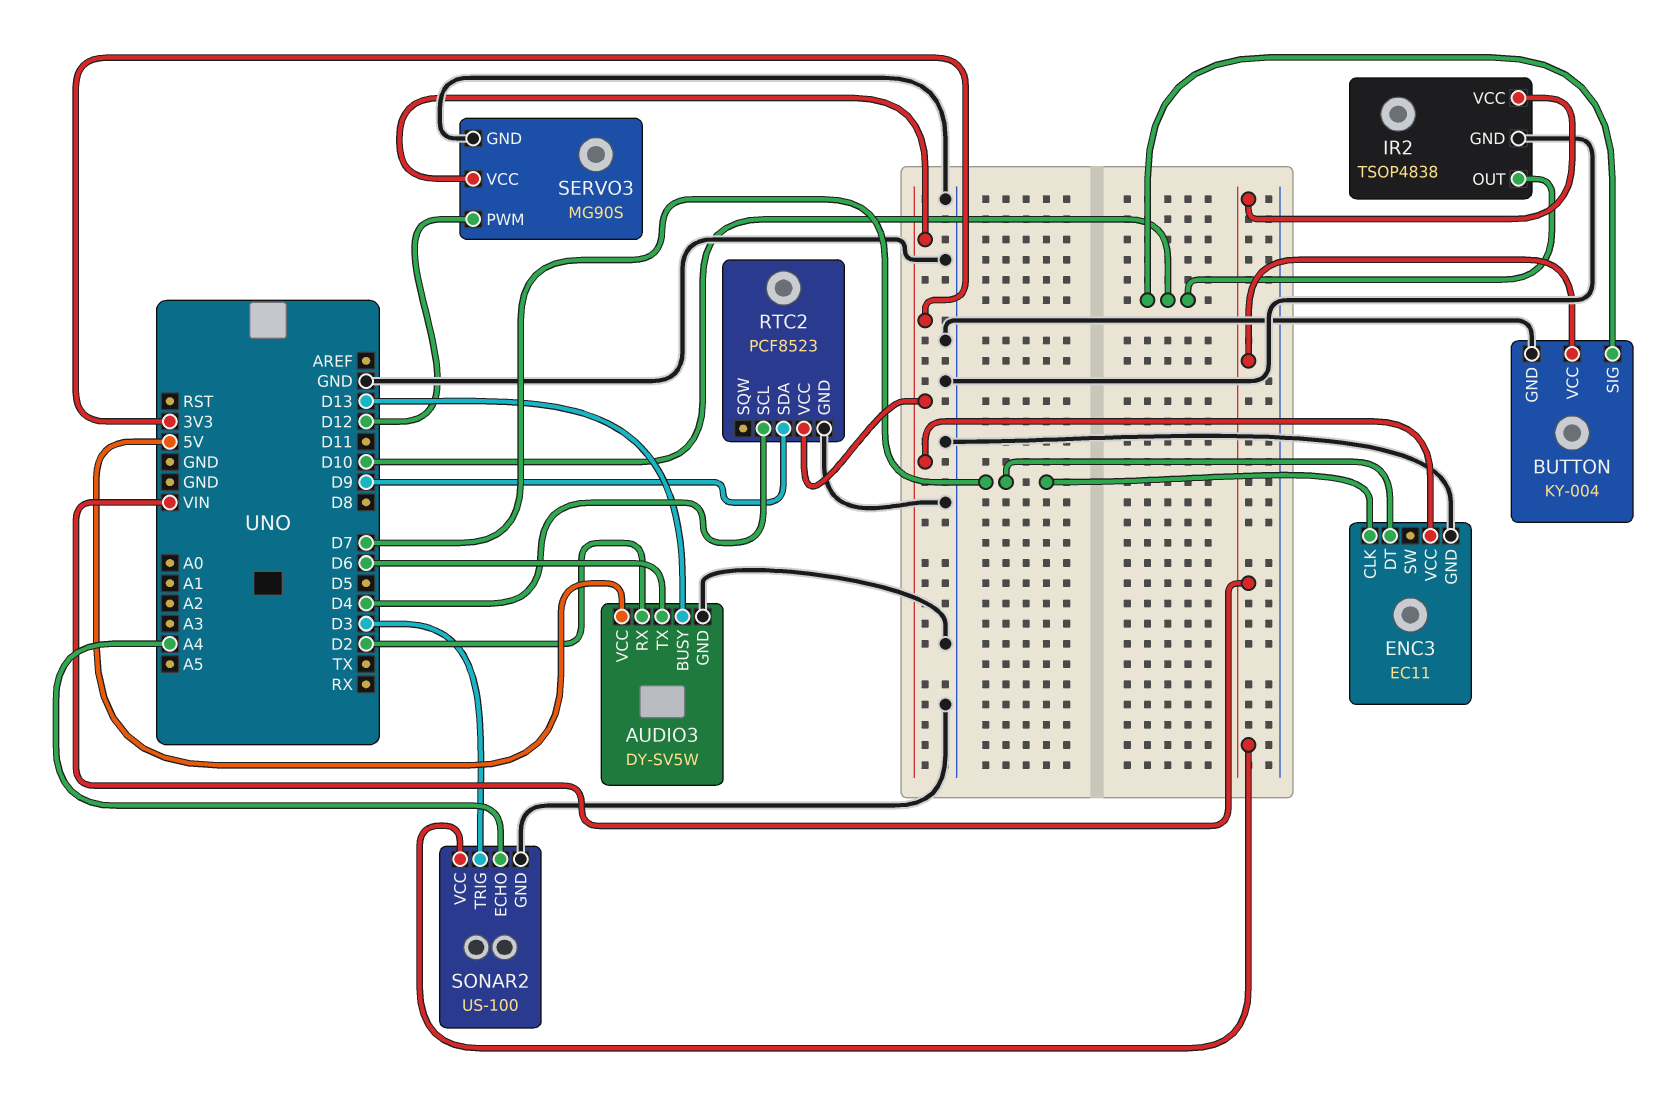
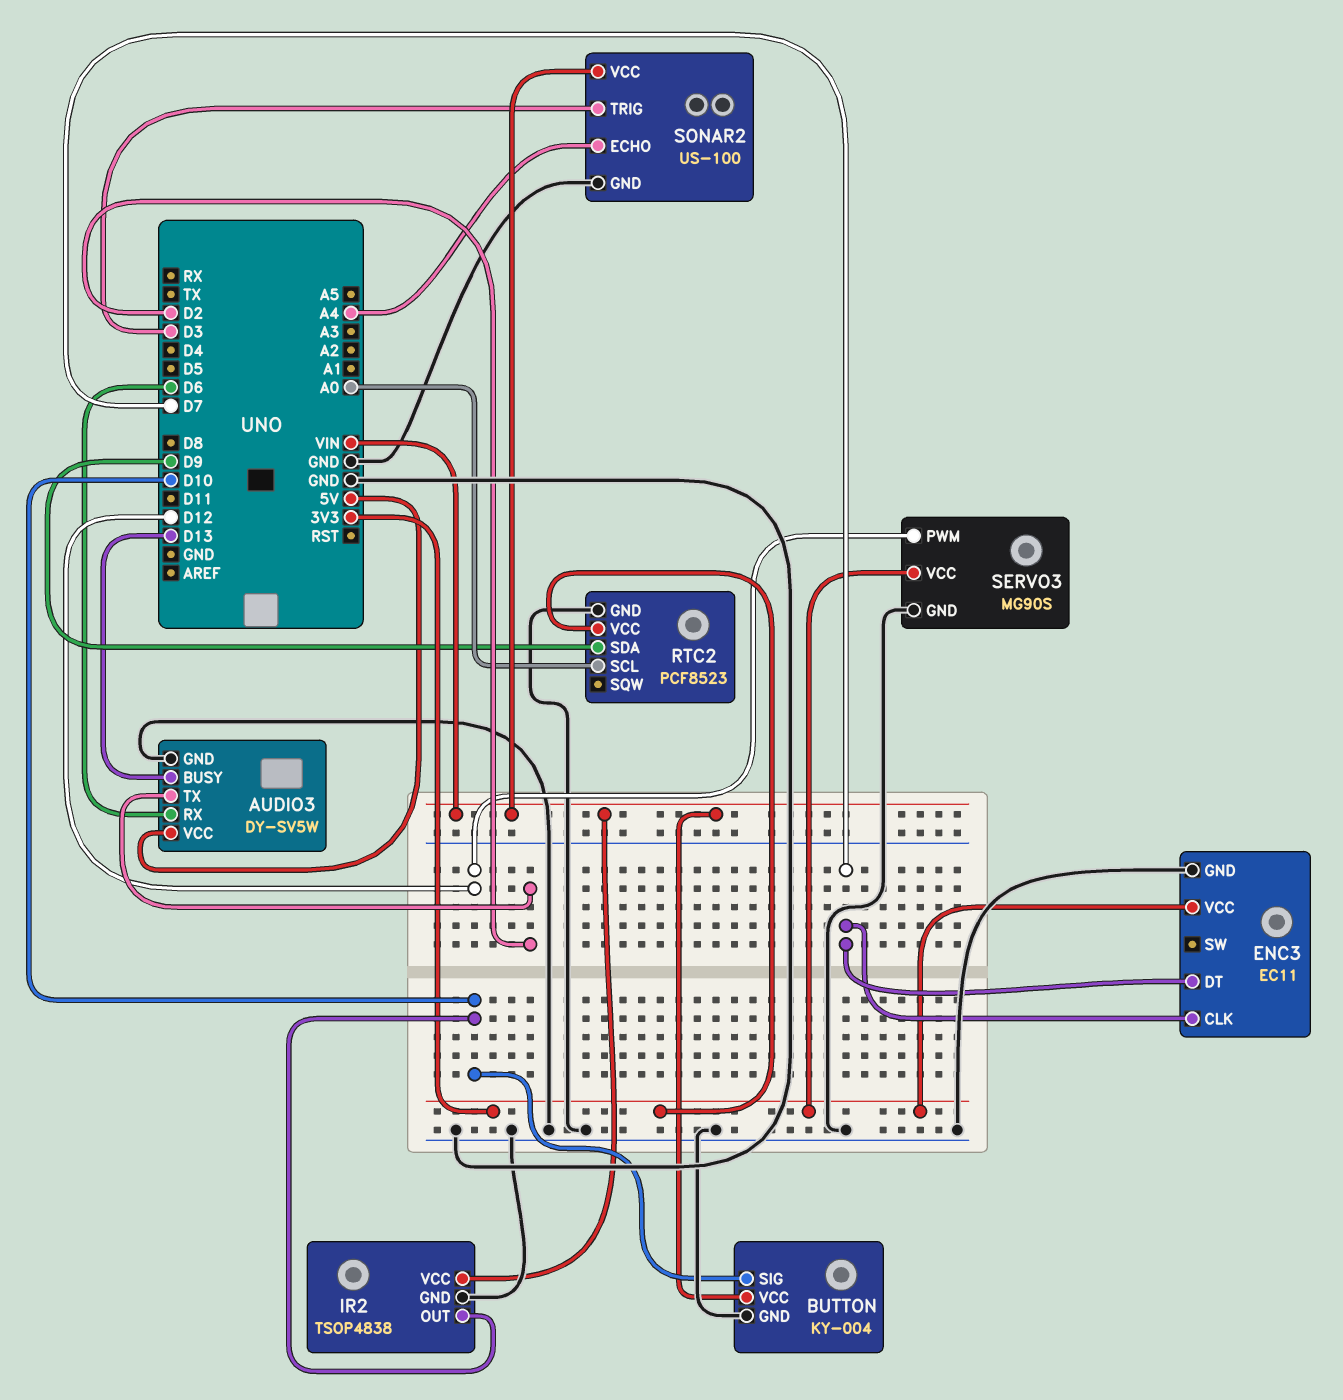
AUDIO3 pin RX: D2 -> D6
AUDIO3 pin TX: D6 -> D2
RTC2 pin SCL: D4 -> A0

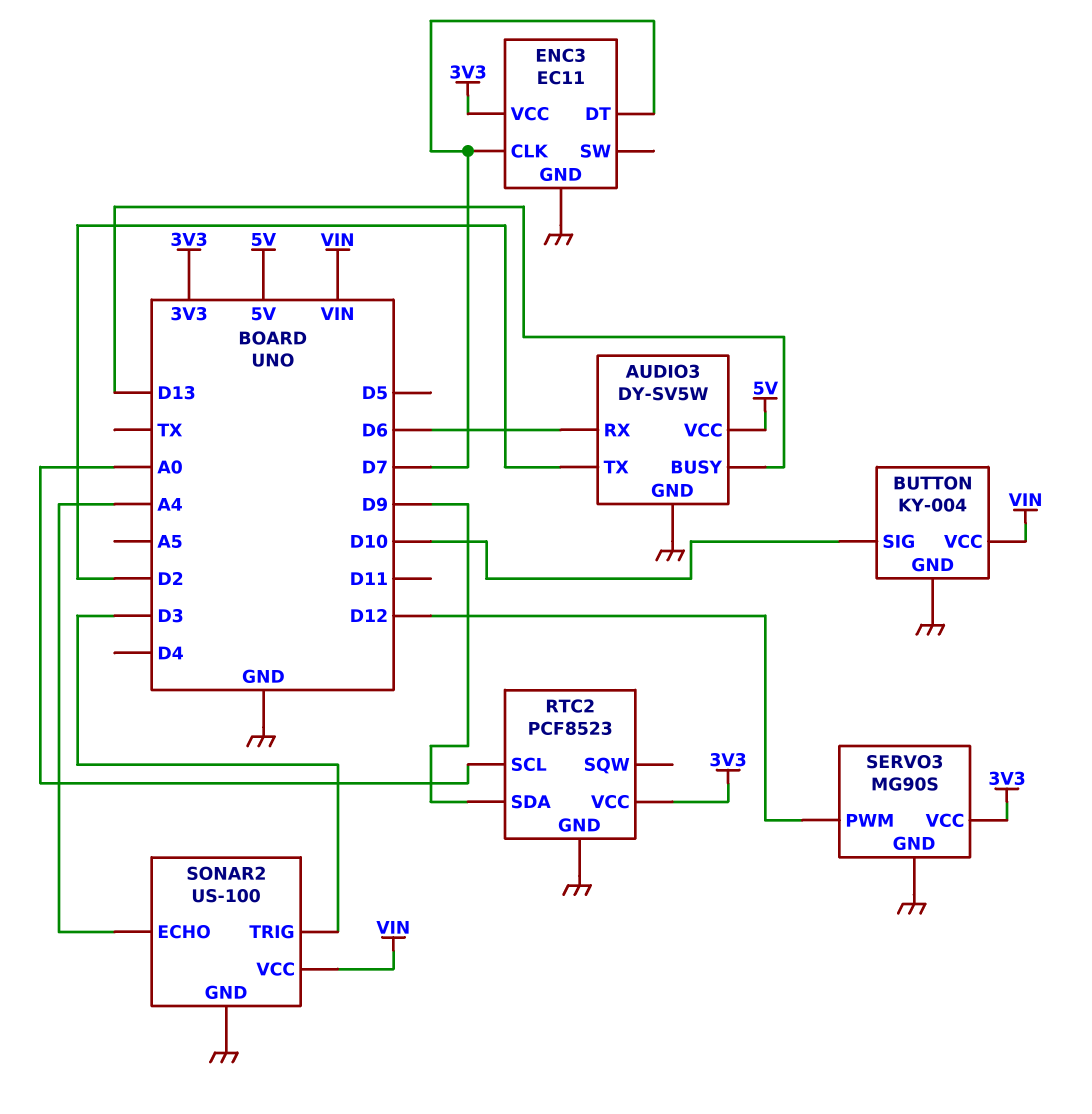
IR2: TSOP4838 -> none
IR2 pin GND: GND -> none
IR2 pin OUT: D10 -> none
IR2 pin VCC: VIN -> none

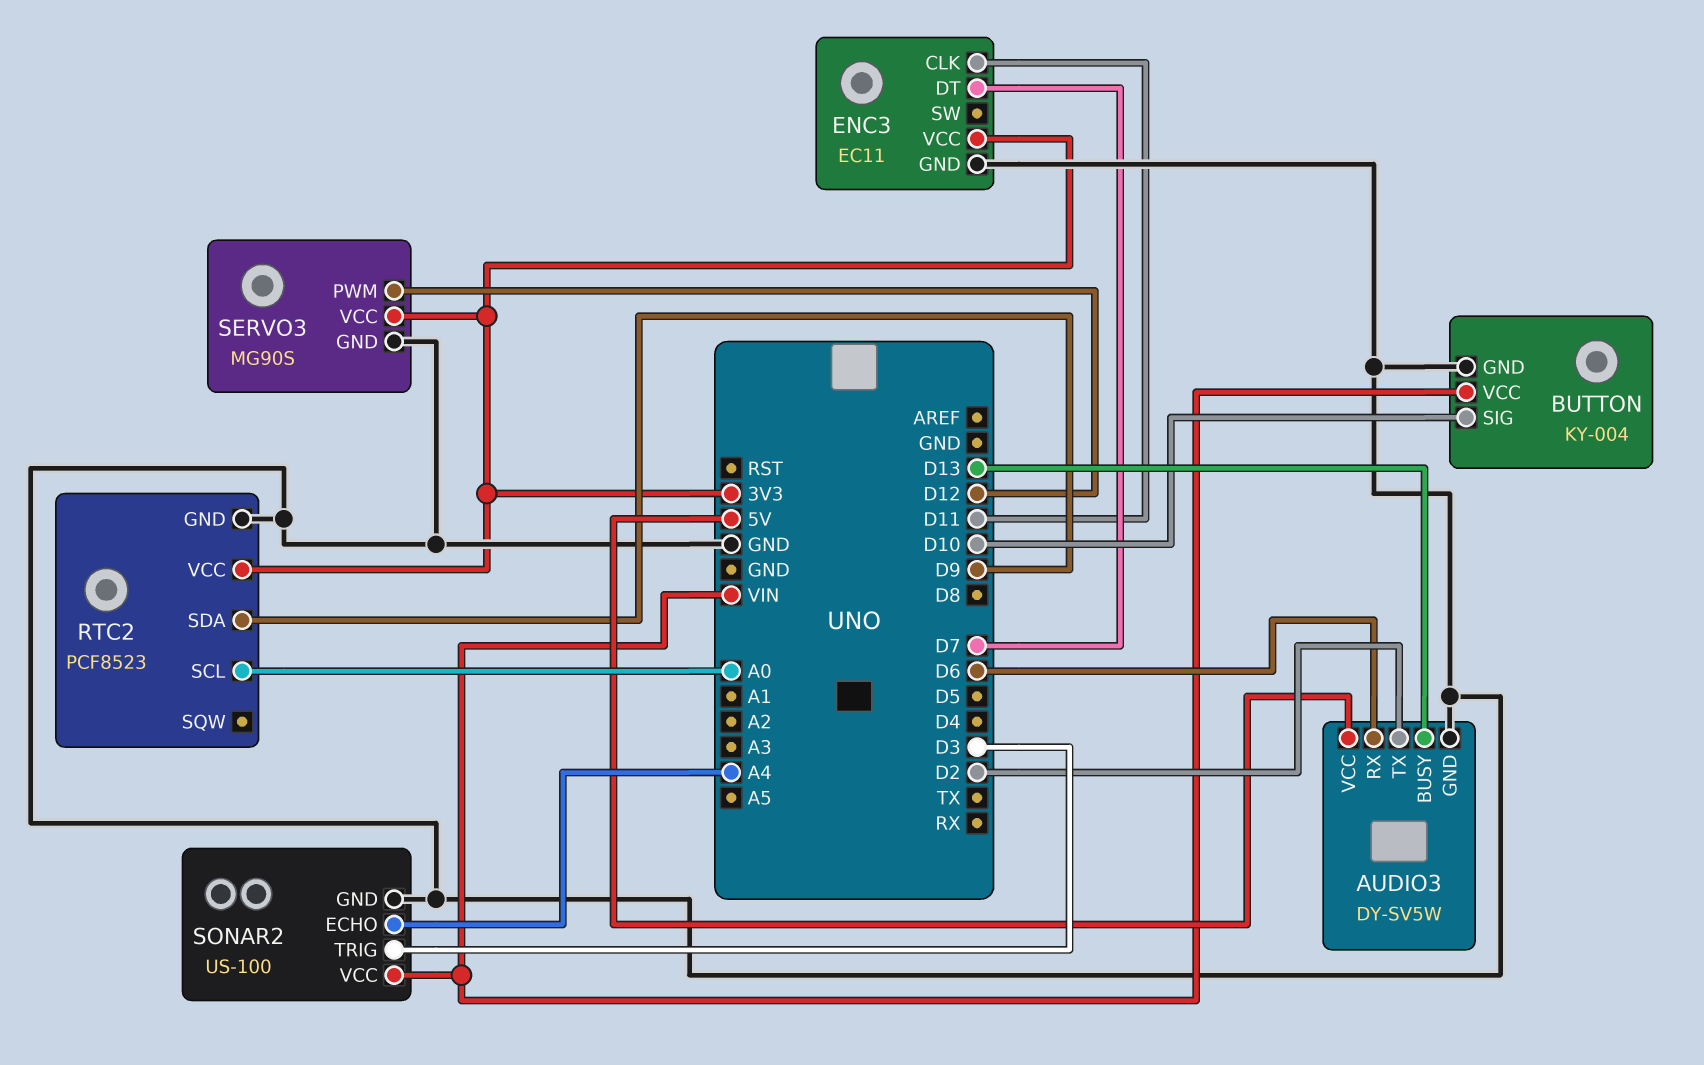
ENC3 pin CLK: D7 -> D11

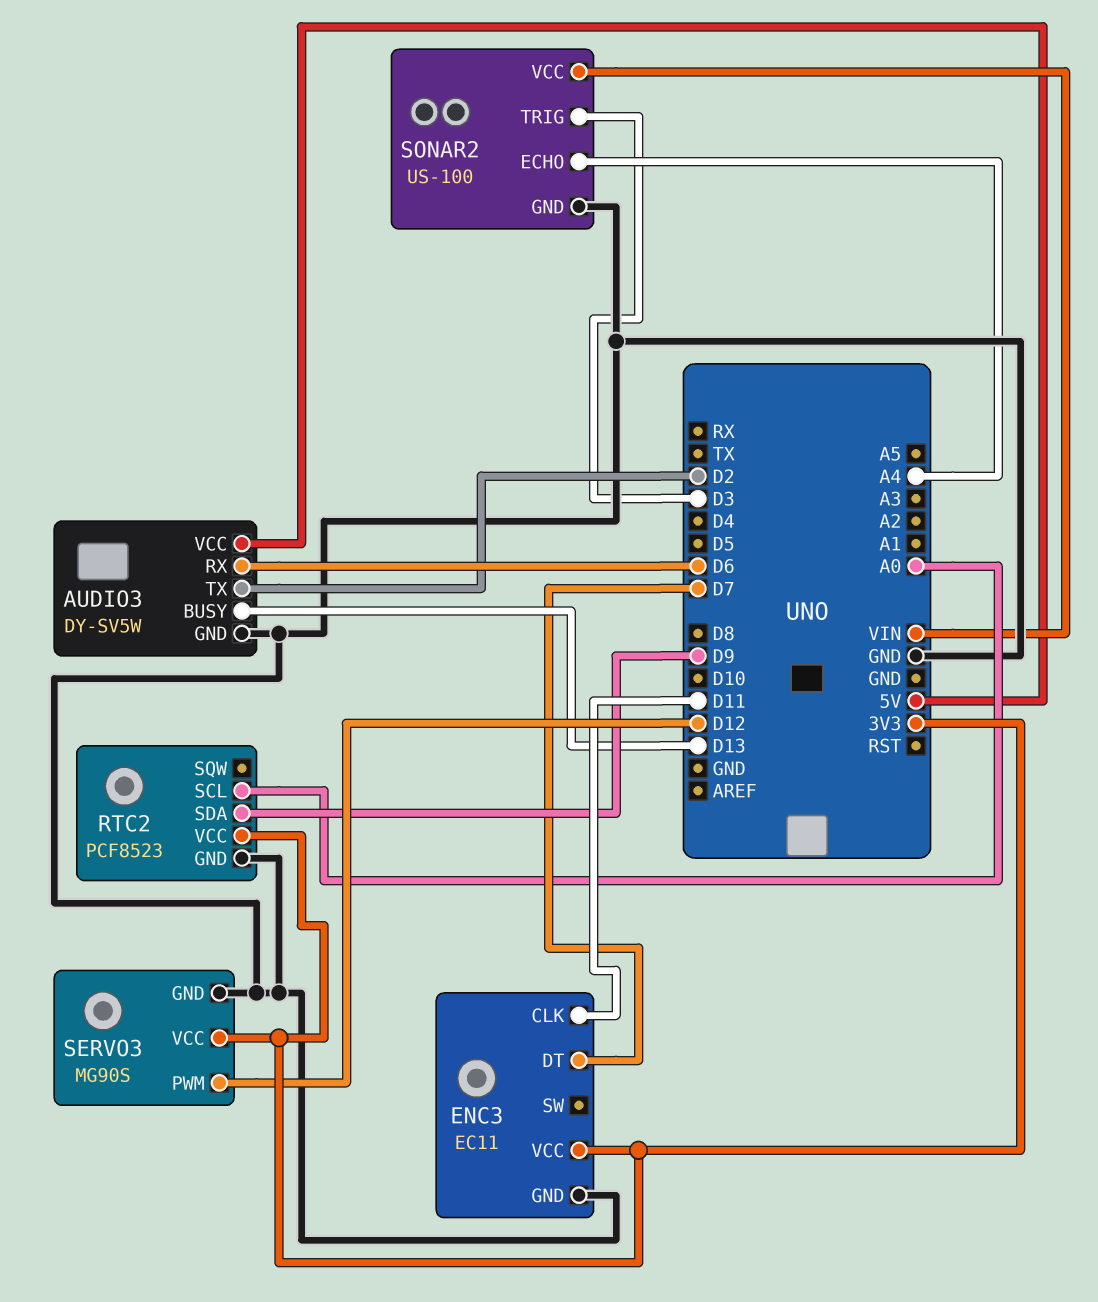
BUTTON: KY-004 -> none
BUTTON pin GND: GND -> none
BUTTON pin SIG: D10 -> none
BUTTON pin VCC: VIN -> none

